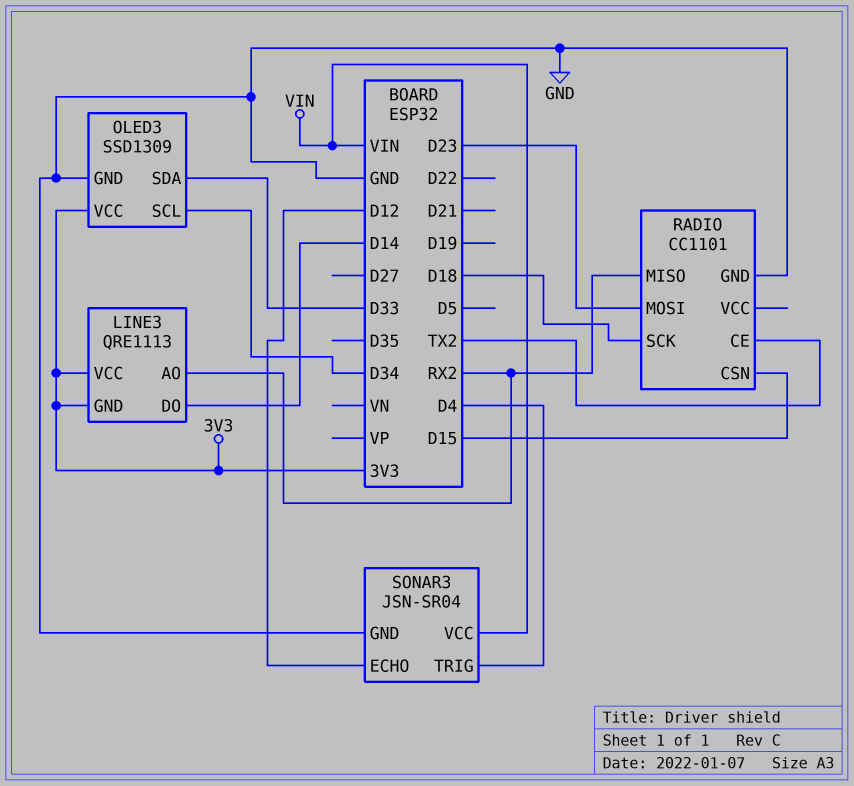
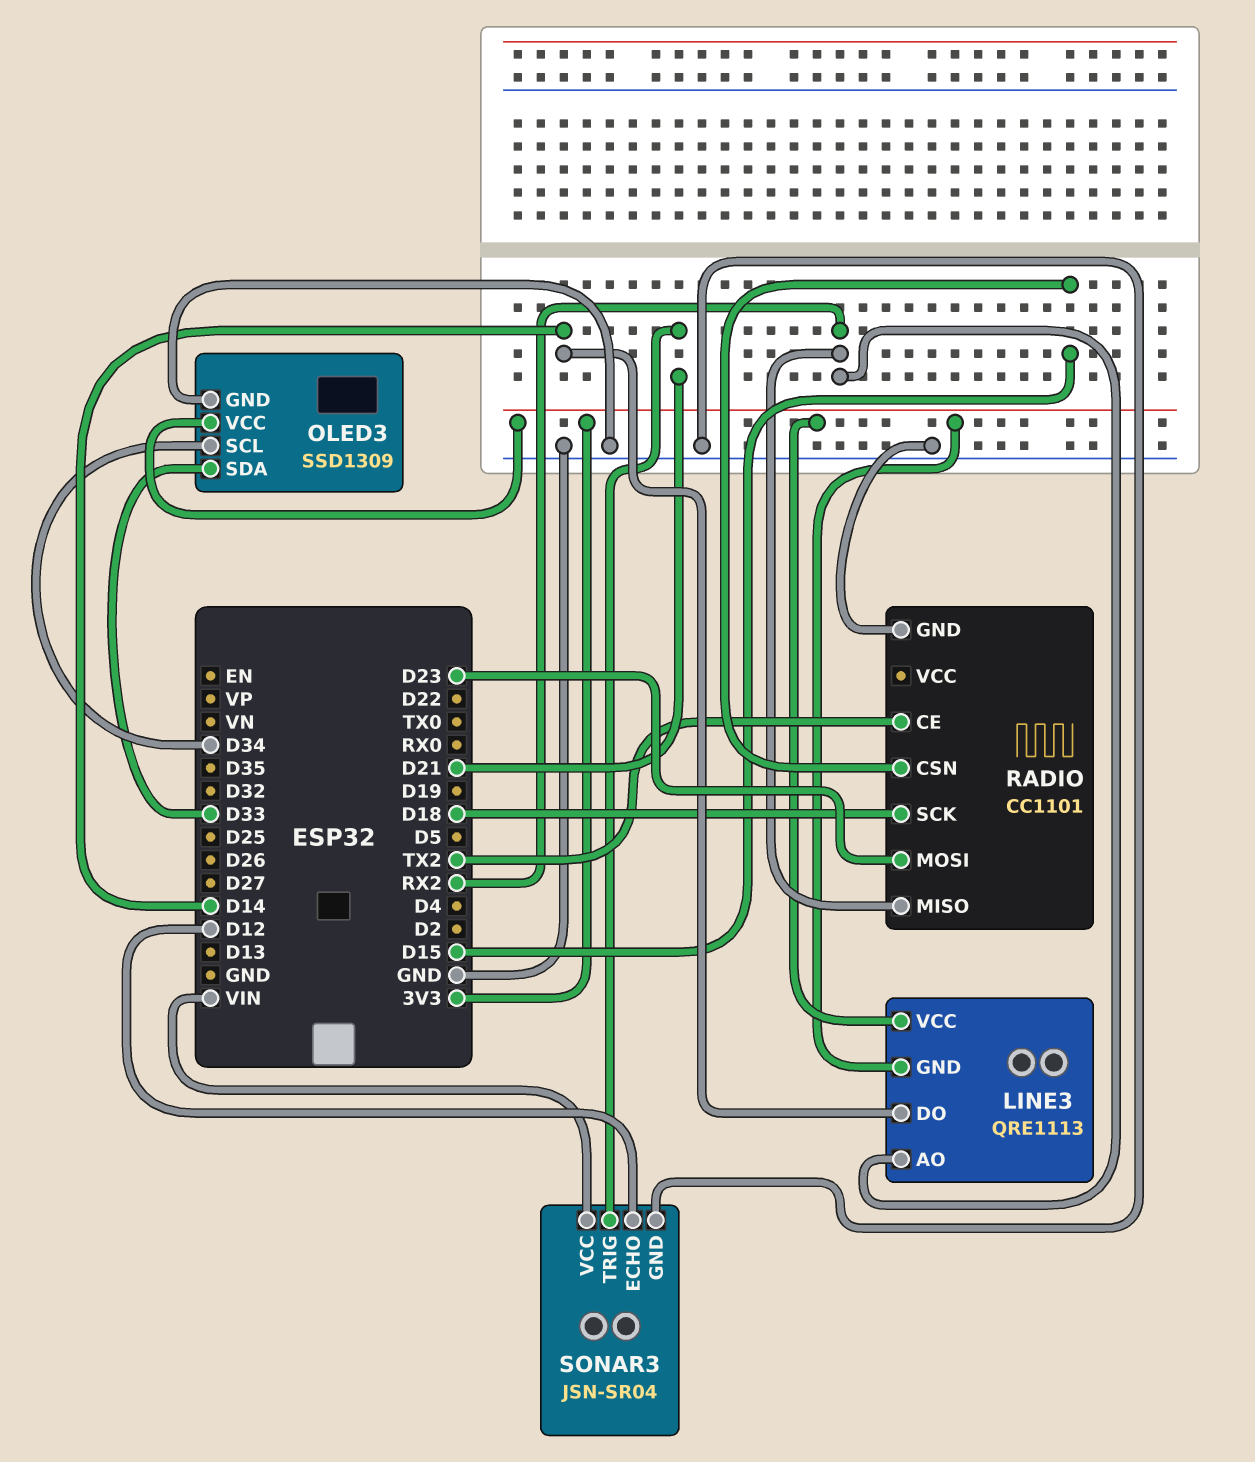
SONAR3 pin TRIG: D4 -> D21

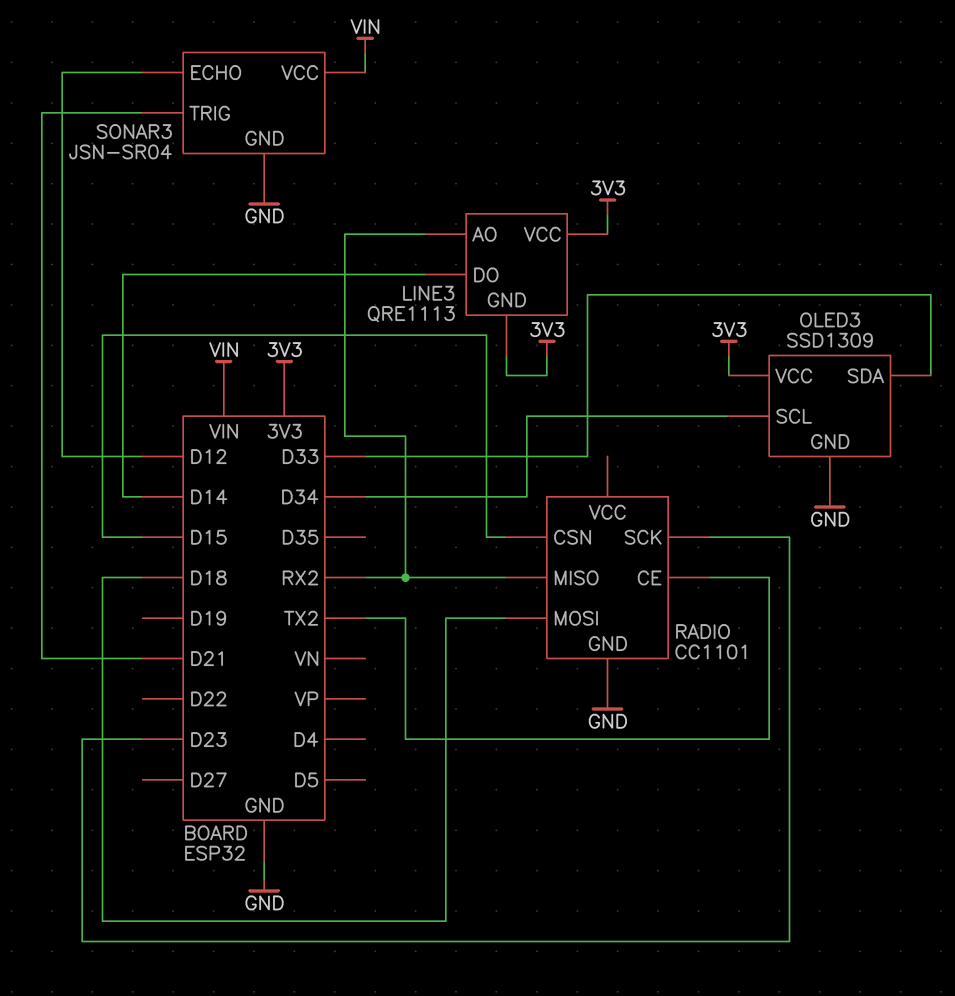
RADIO pin MOSI: D23 -> D18
RADIO pin SCK: D18 -> D23

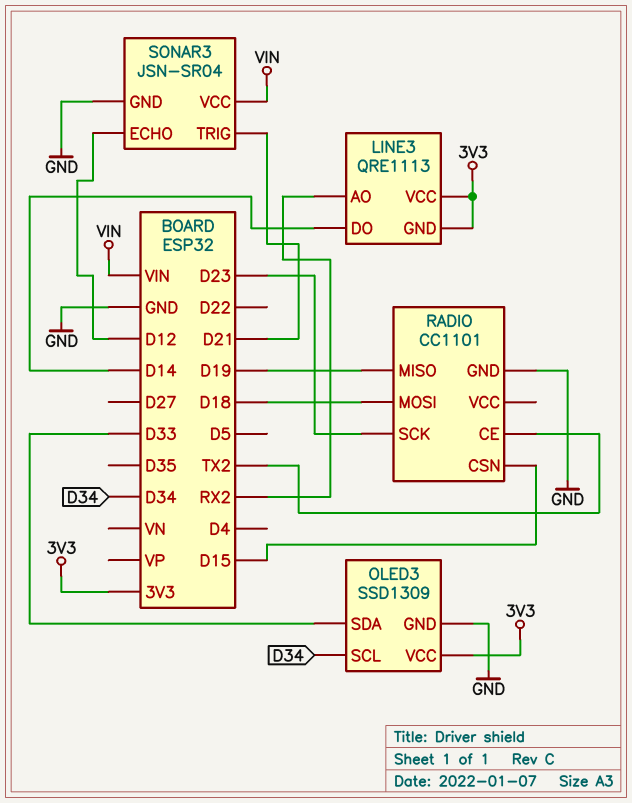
RADIO pin MISO: RX2 -> D19

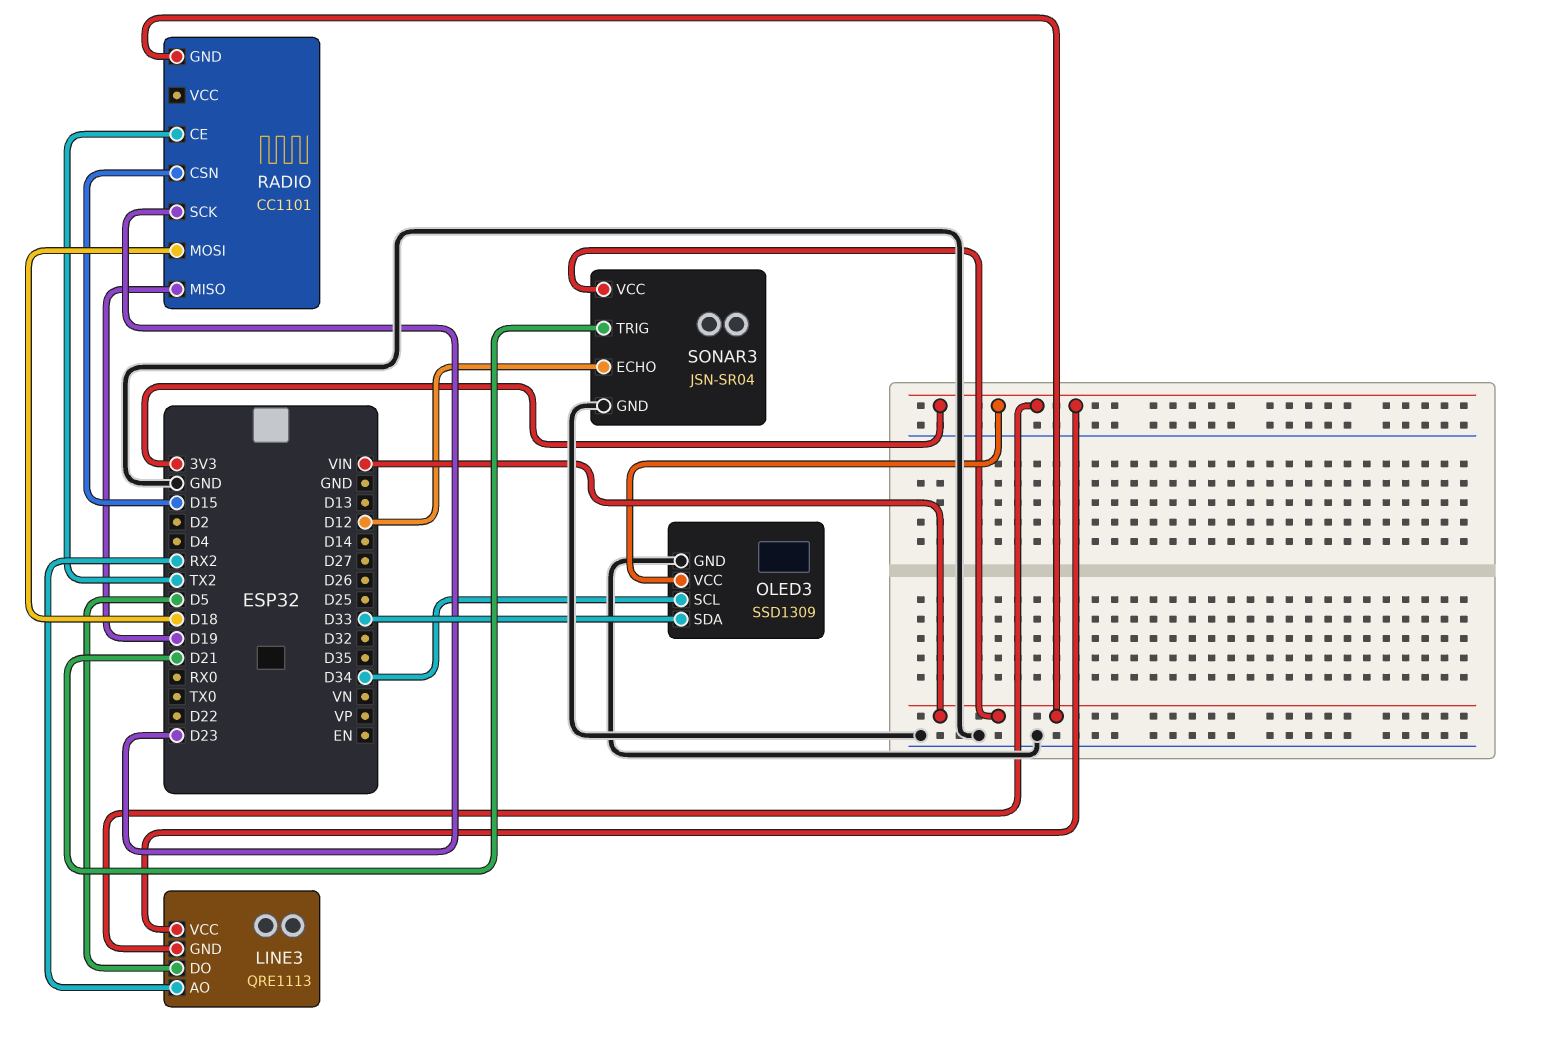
LINE3 pin DO: D14 -> D5
RADIO pin GND: GND -> VIN

